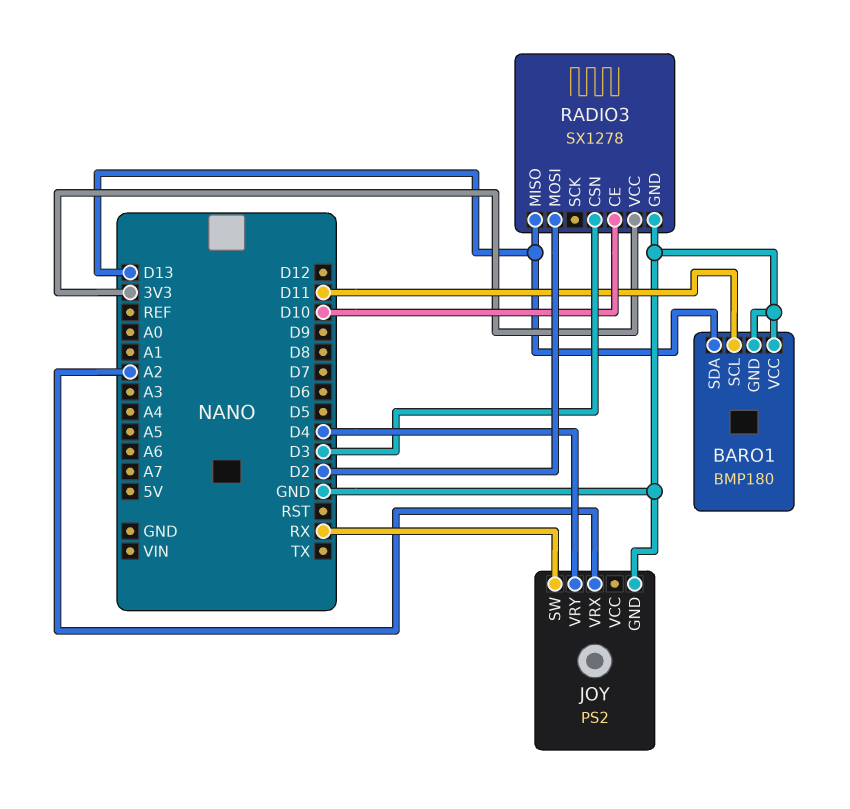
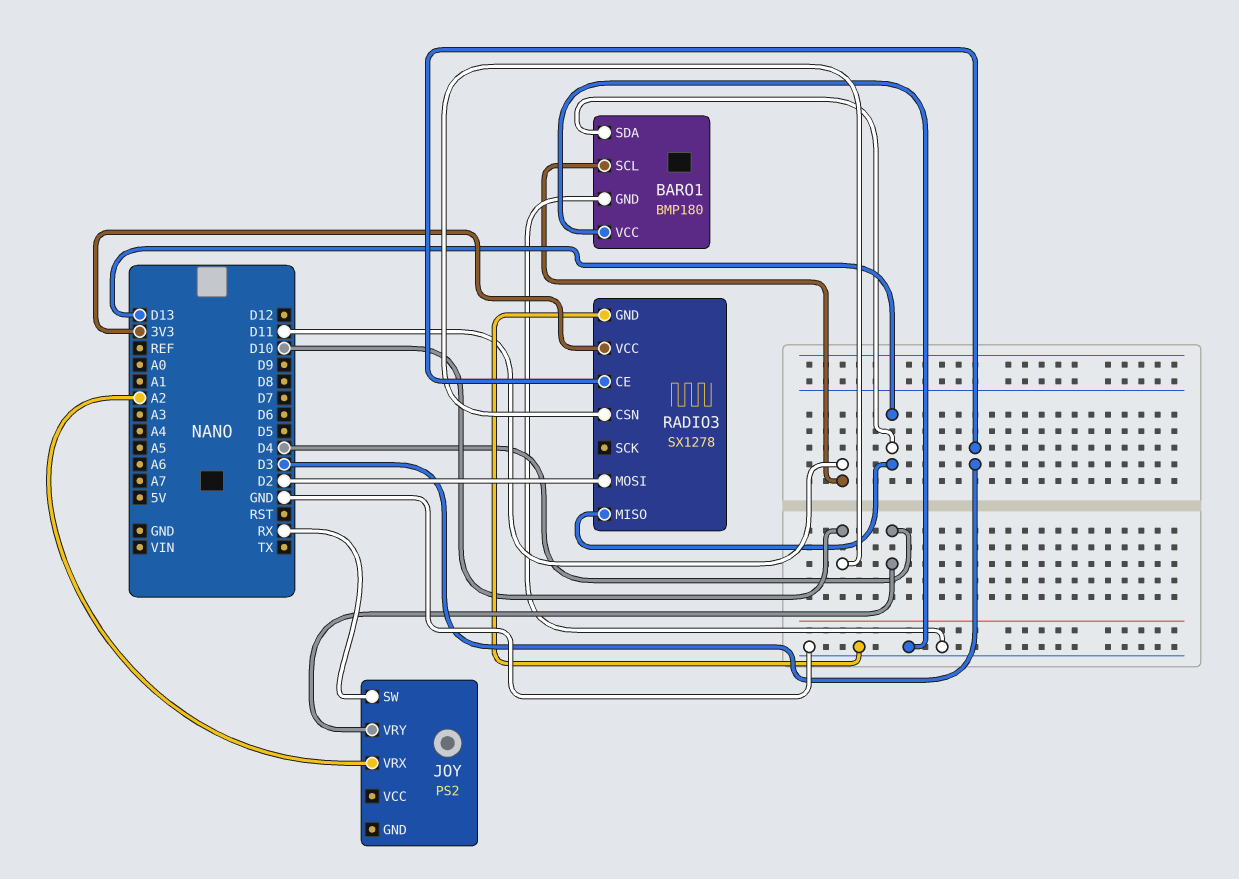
JOY pin GND: GND -> none
RADIO3 pin CE: D10 -> D3
RADIO3 pin CSN: D3 -> D10

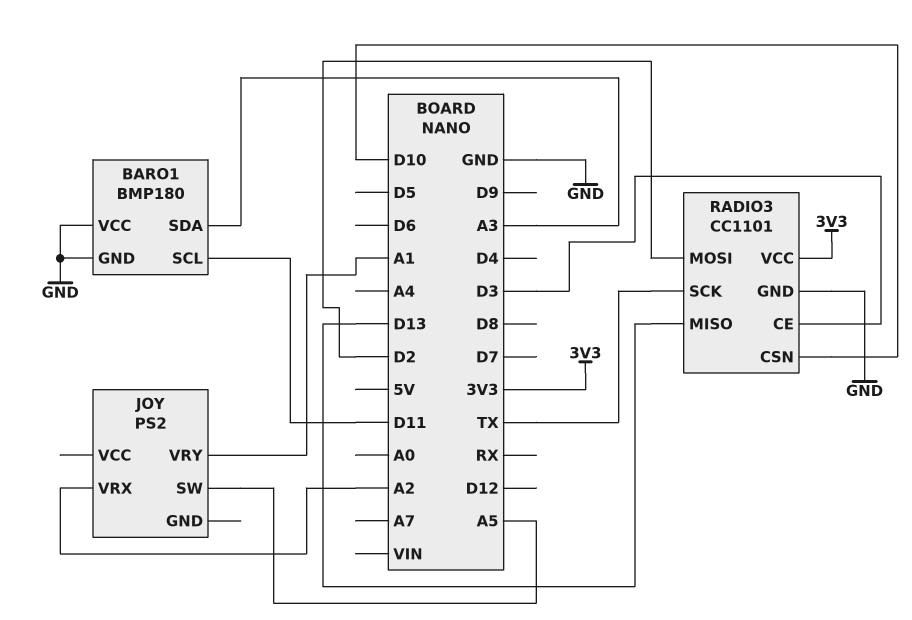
BARO1 pin SDA: D13 -> A3
JOY pin SW: RX -> A5
JOY pin VRY: D4 -> A1
RADIO3: SX1278 -> CC1101
RADIO3 pin SCK: none -> TX

